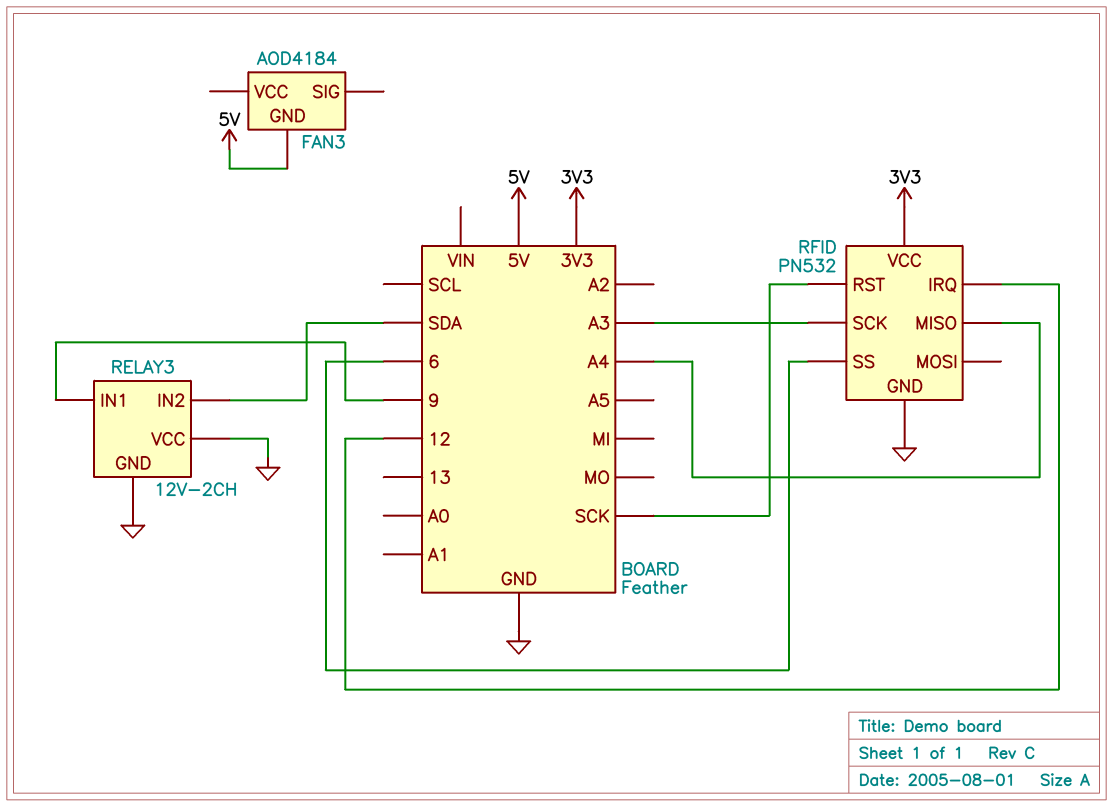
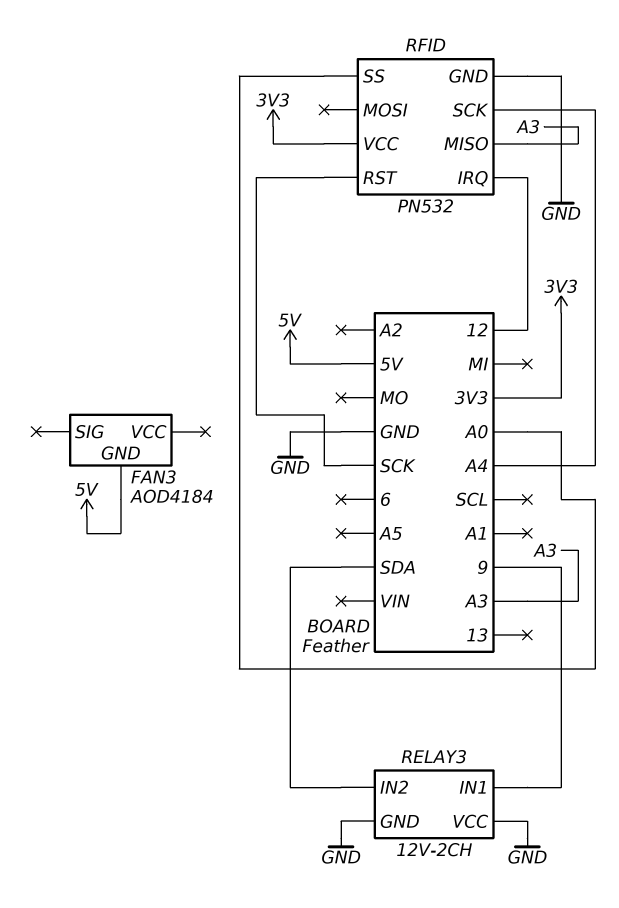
RFID pin MISO: A4 -> A3
RFID pin SCK: A3 -> A4
RFID pin SS: 6 -> A0

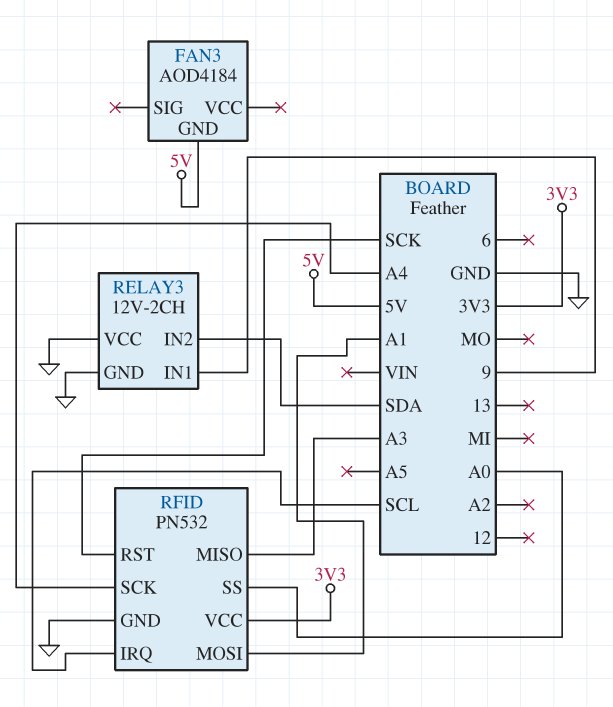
RFID pin IRQ: 12 -> SCL
RFID pin MOSI: none -> A1

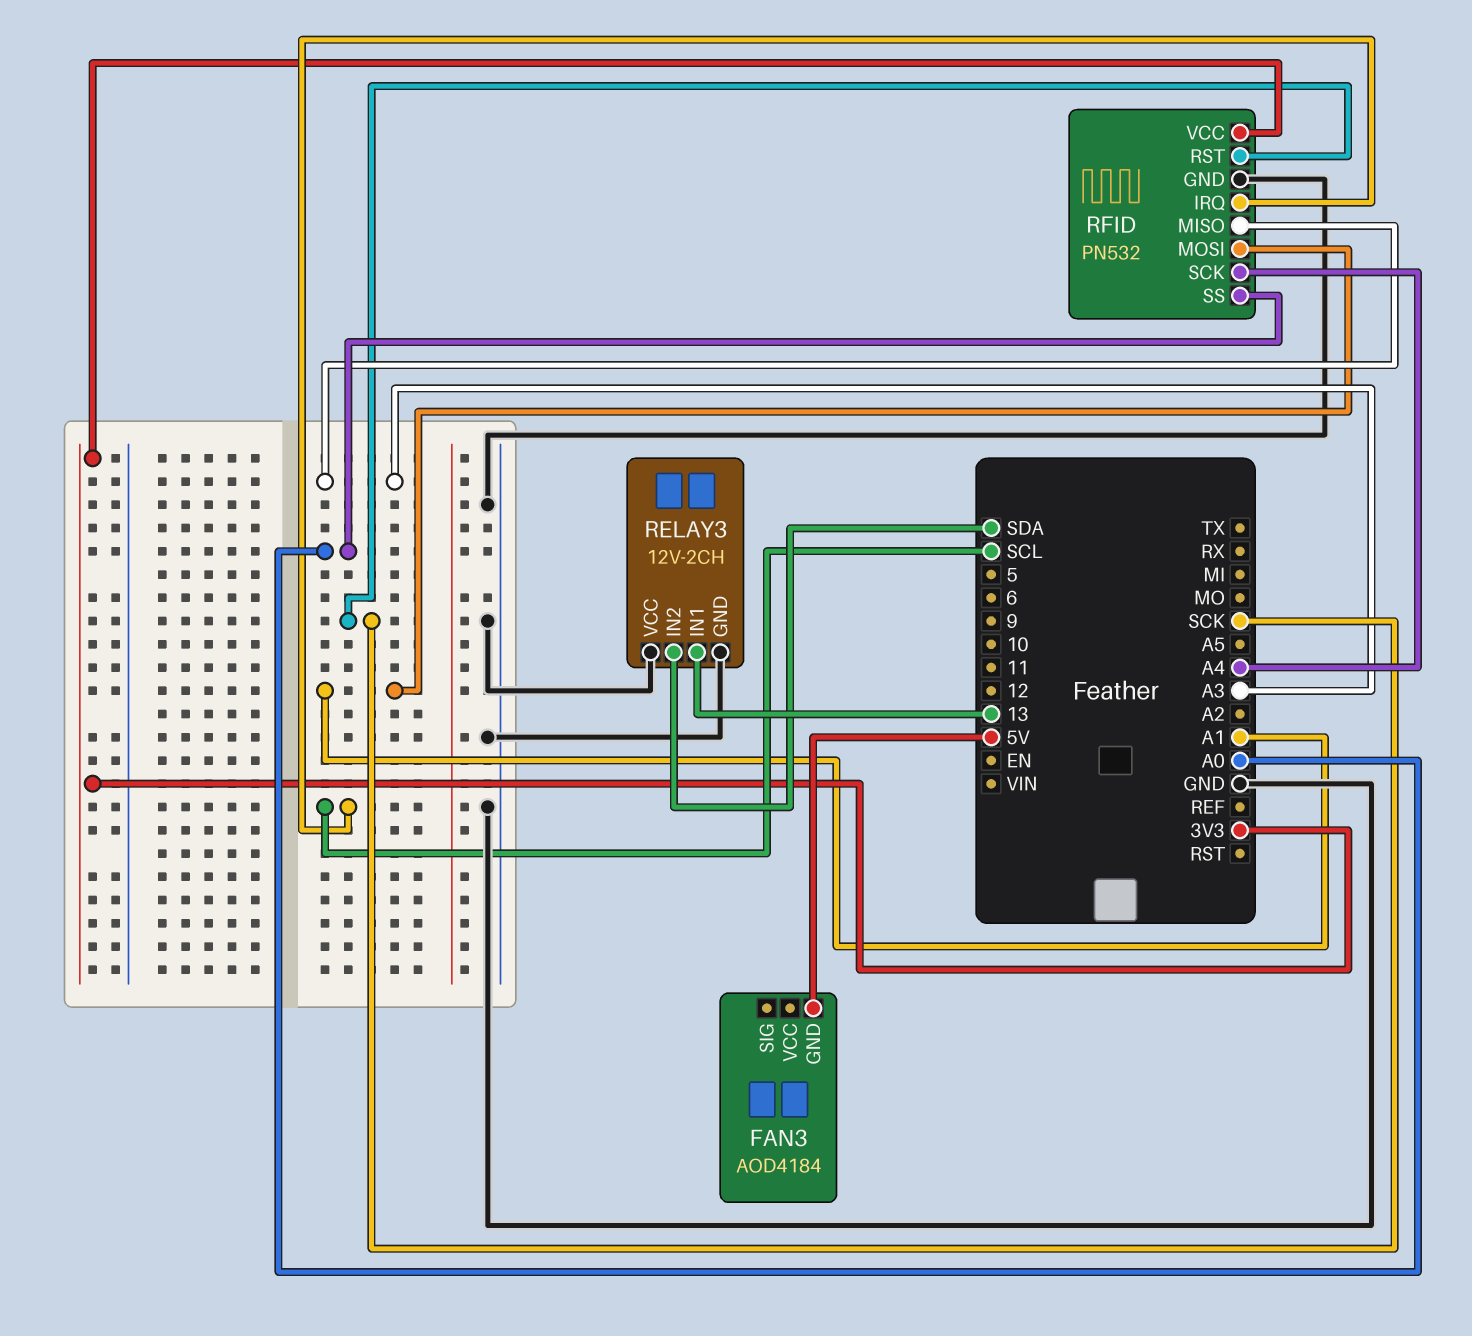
RELAY3 pin IN1: 9 -> 13

